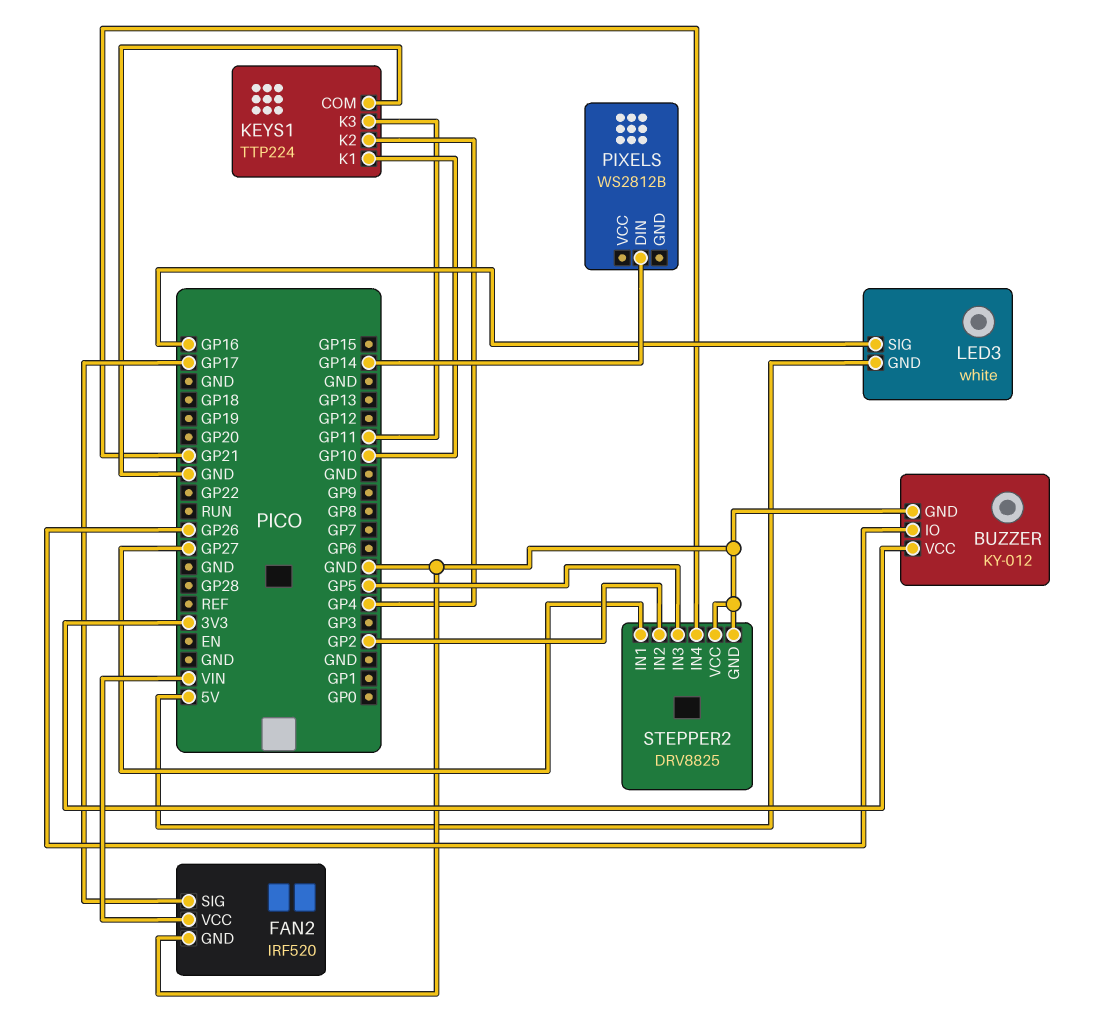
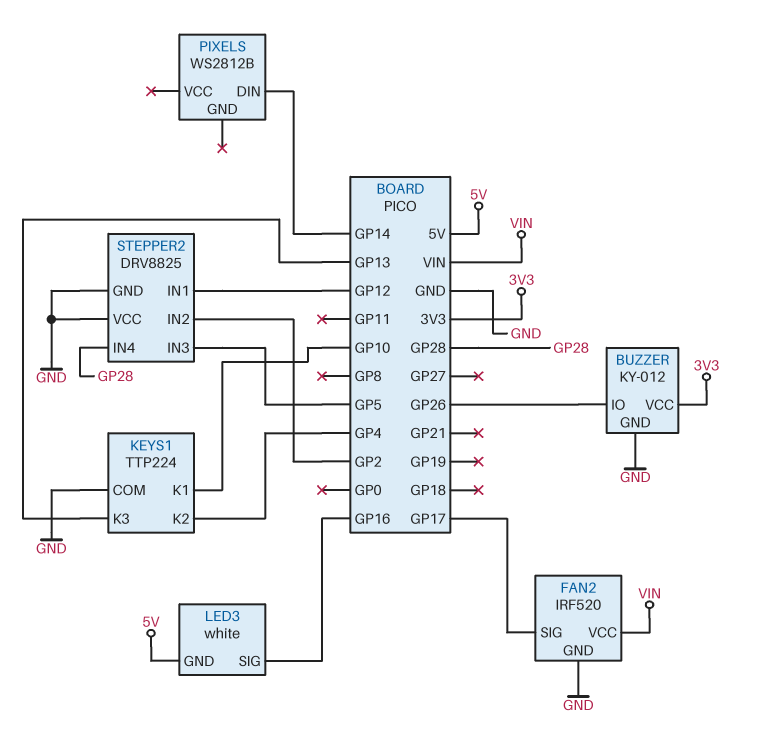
KEYS1 pin K3: GP11 -> GP13
STEPPER2 pin IN1: GP27 -> GP12
STEPPER2 pin IN4: GP21 -> GP28

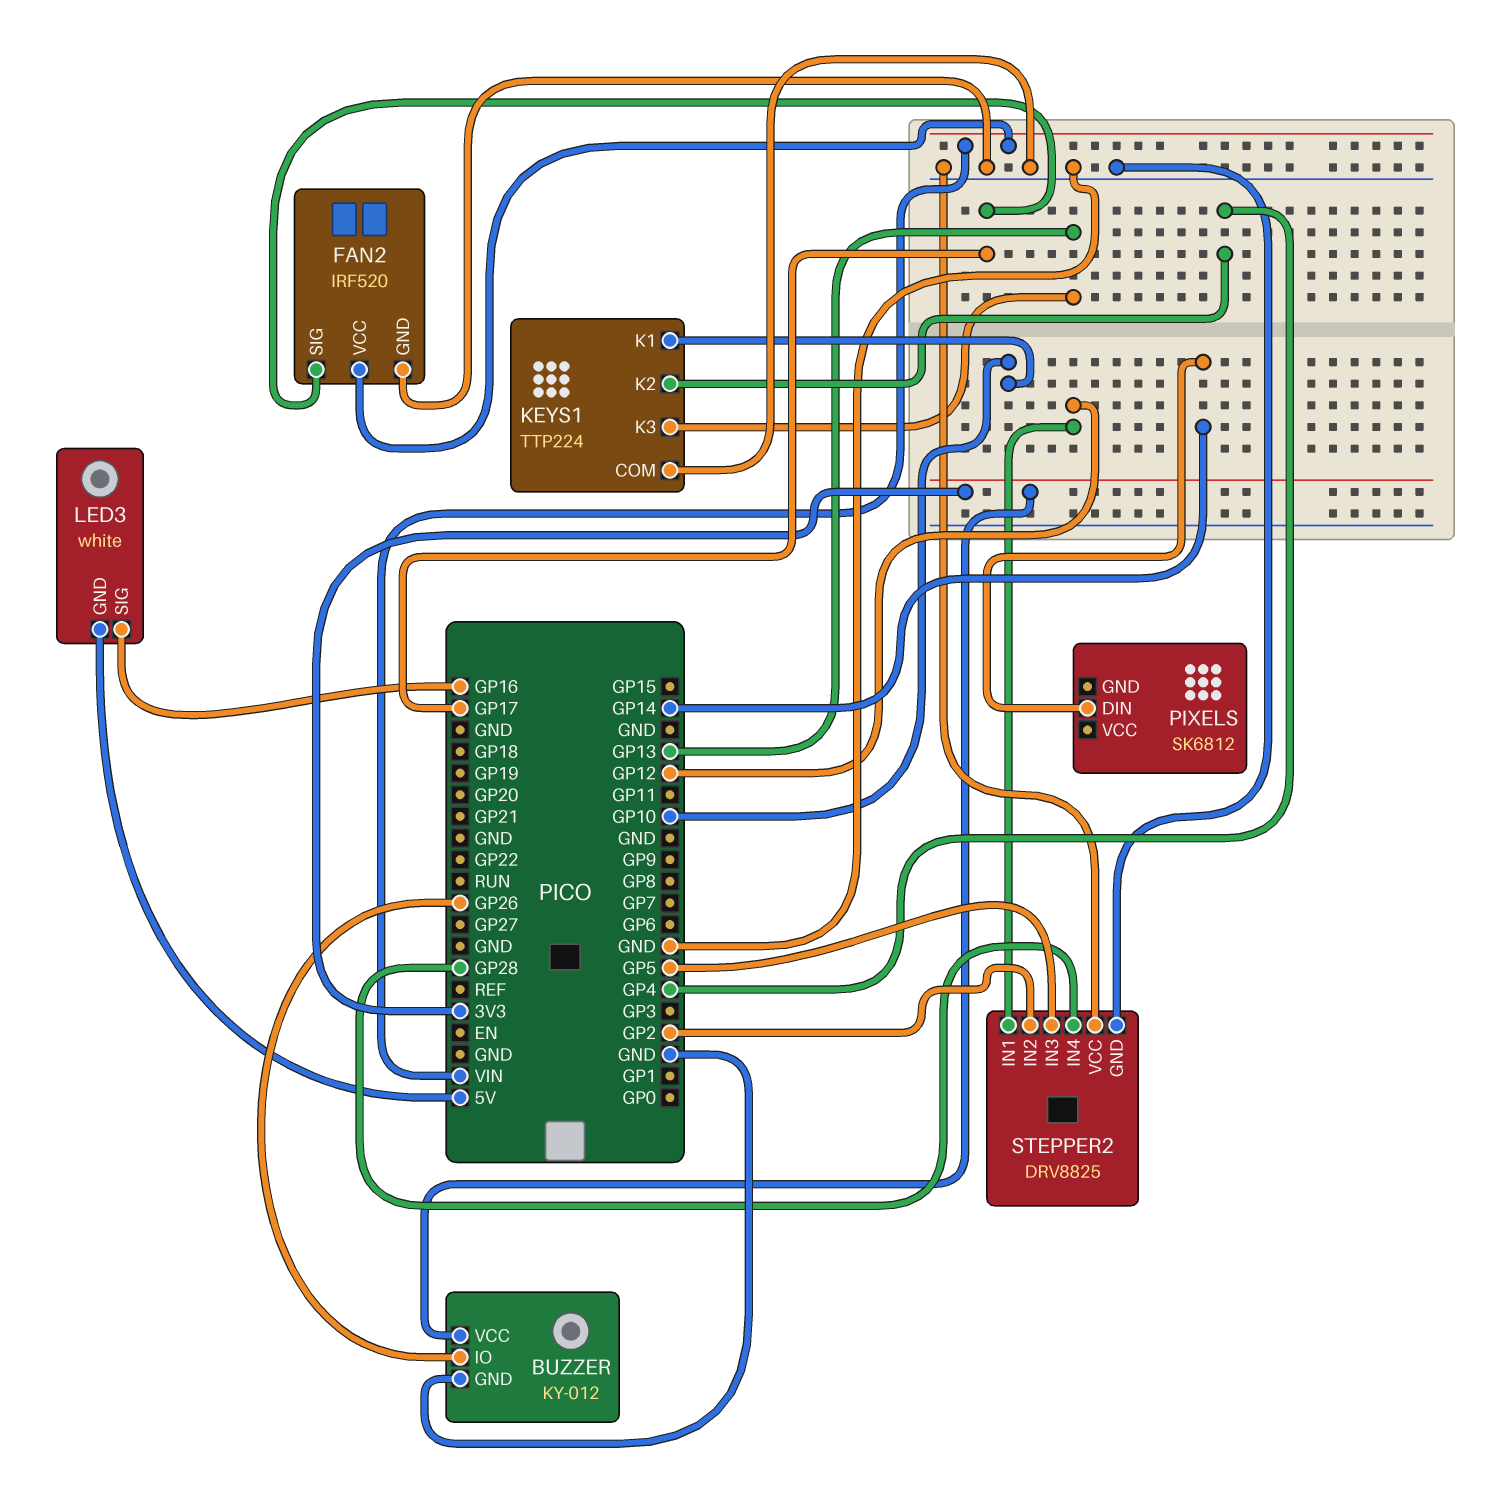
PIXELS: WS2812B -> SK6812

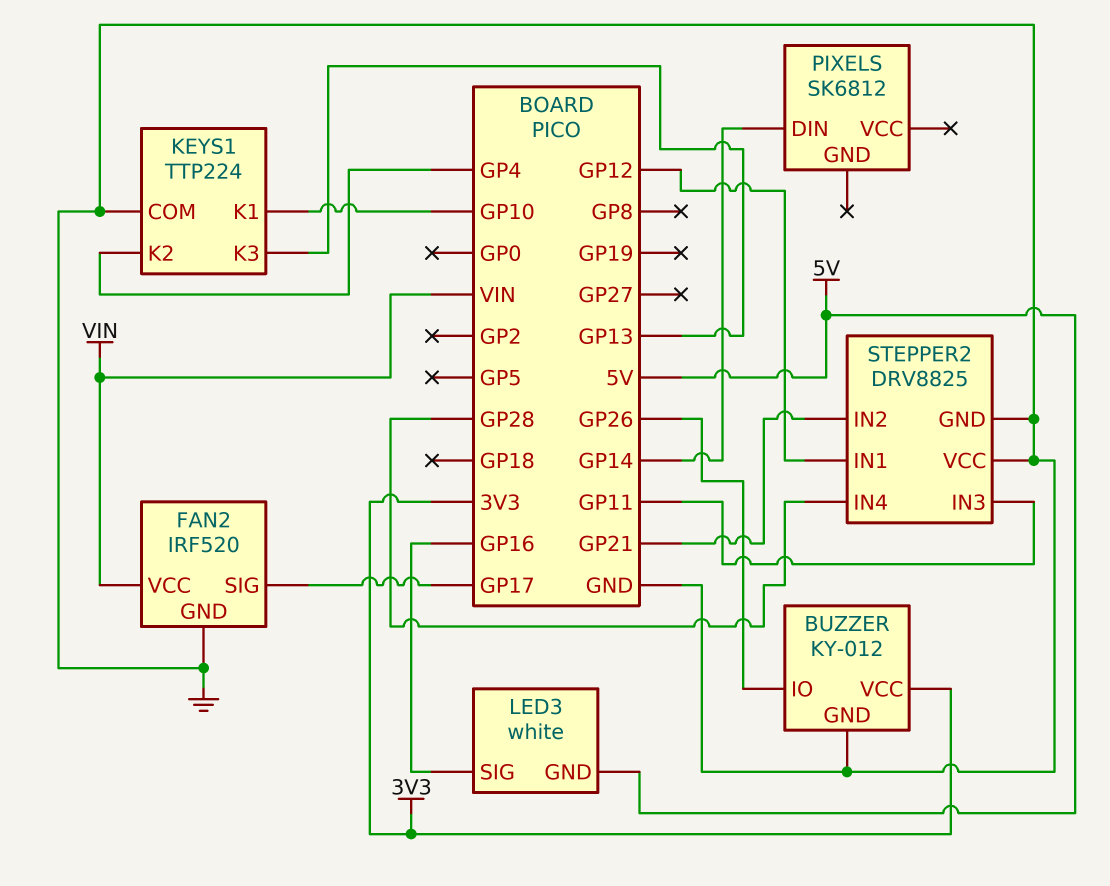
STEPPER2 pin IN2: GP2 -> GP21
STEPPER2 pin IN3: GP5 -> GP11

